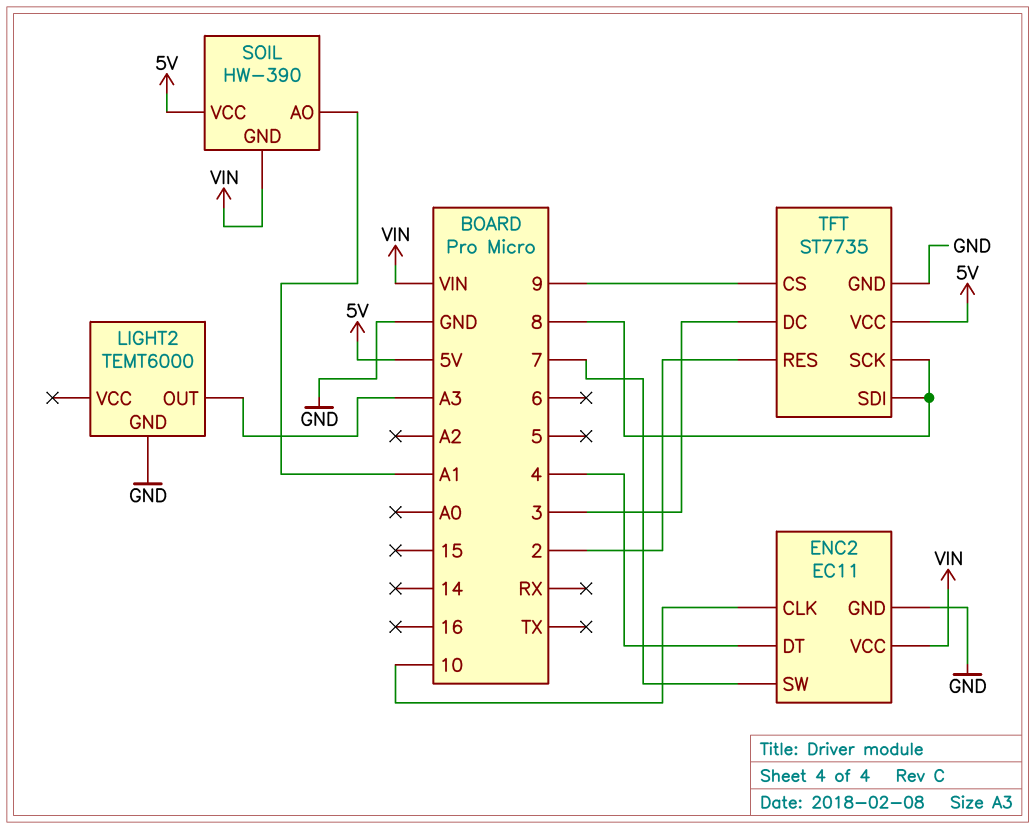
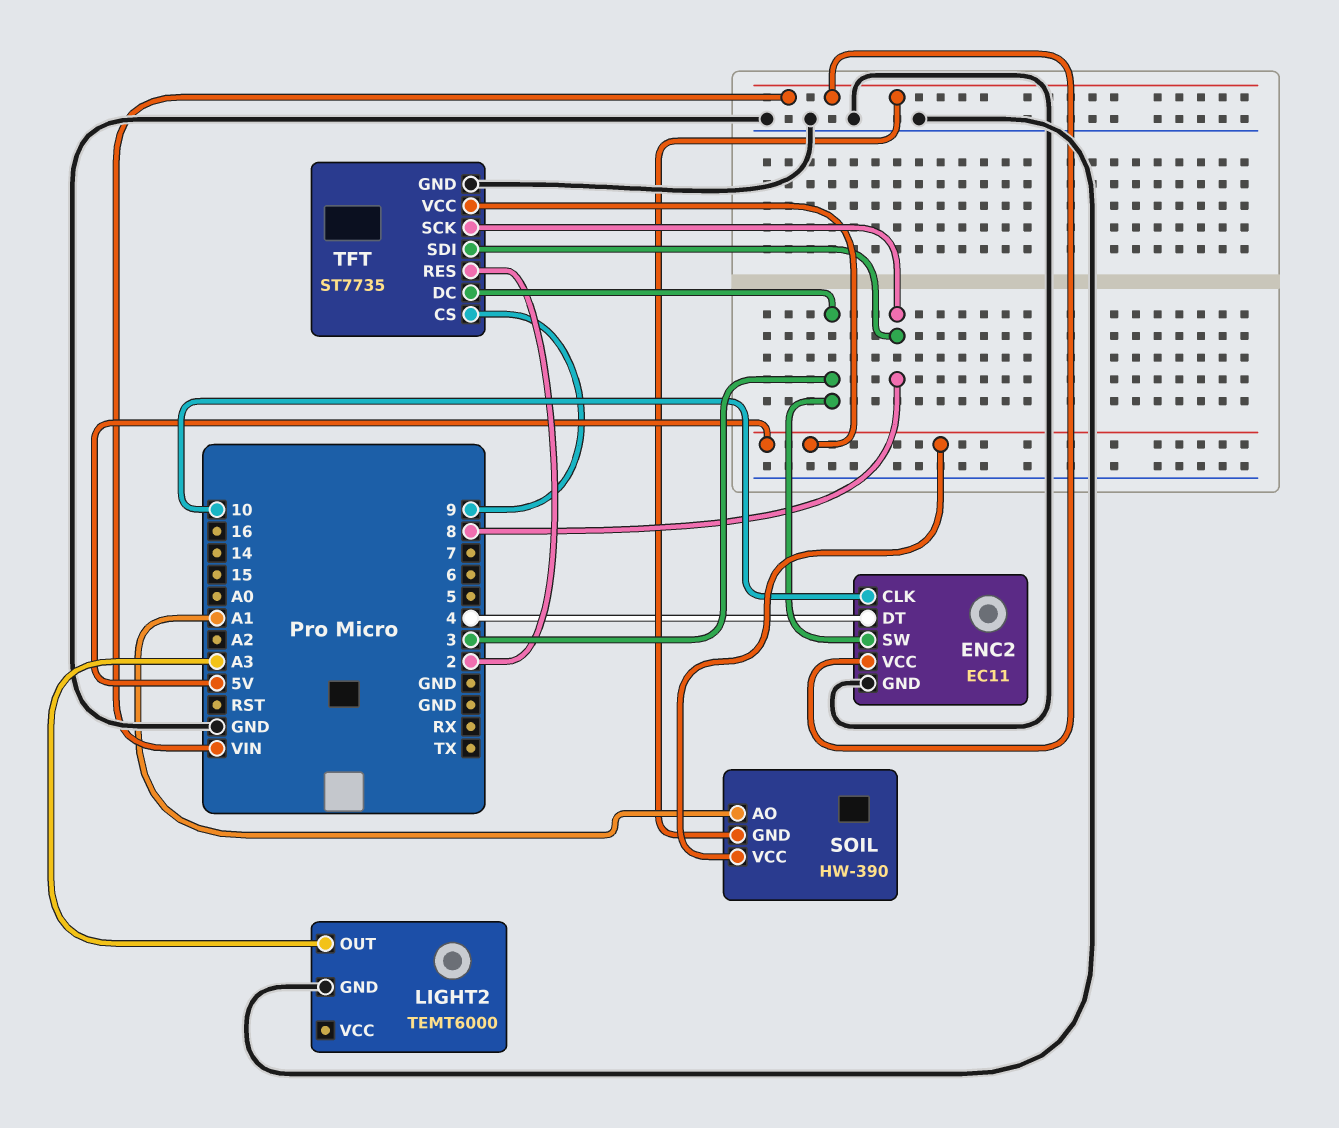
ENC2 pin SW: 7 -> 3

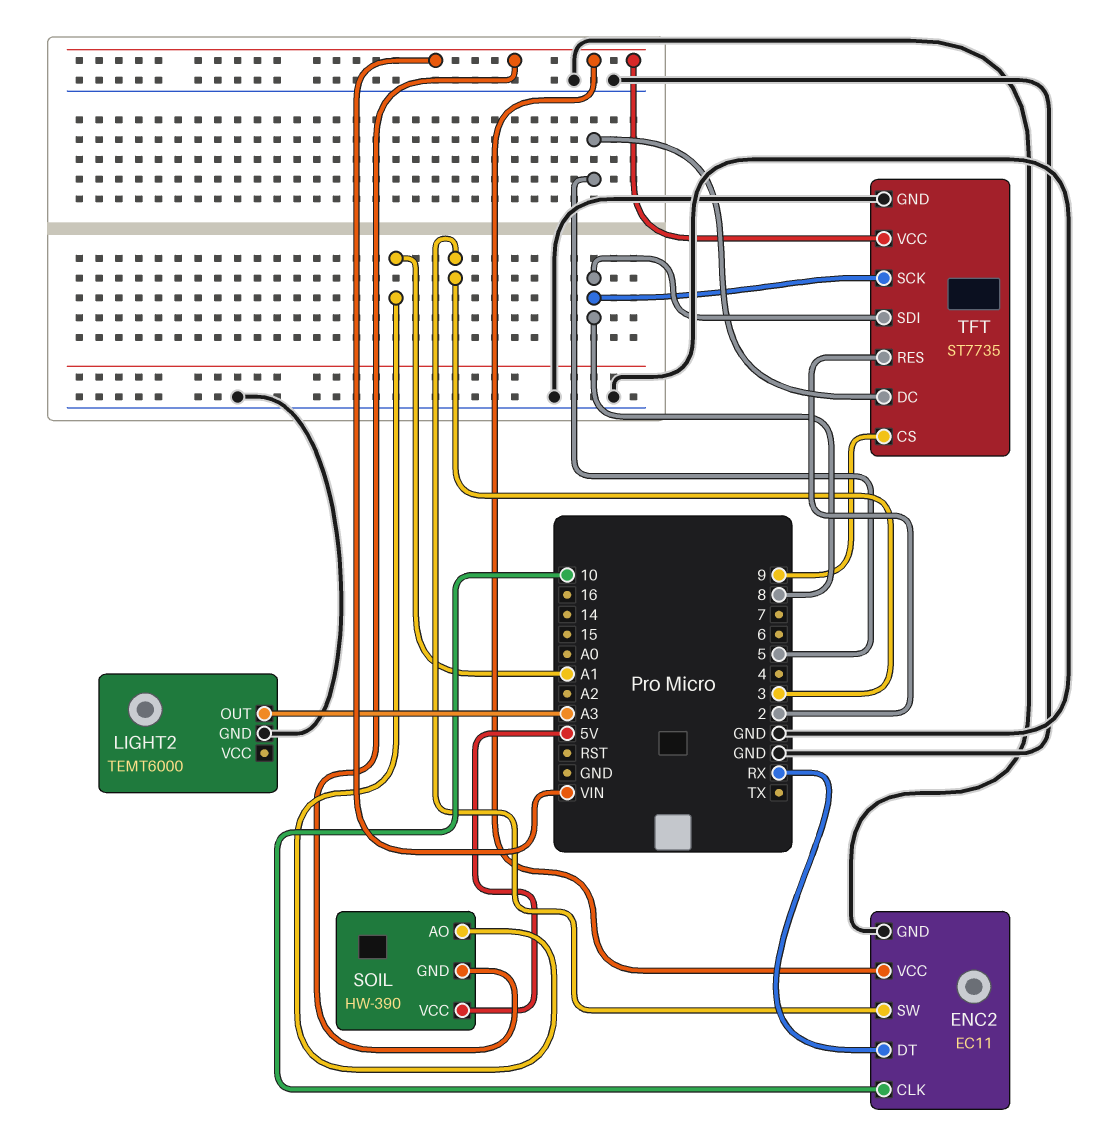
ENC2 pin DT: 4 -> RX
TFT pin DC: 3 -> 5
TFT pin VCC: 5V -> VIN

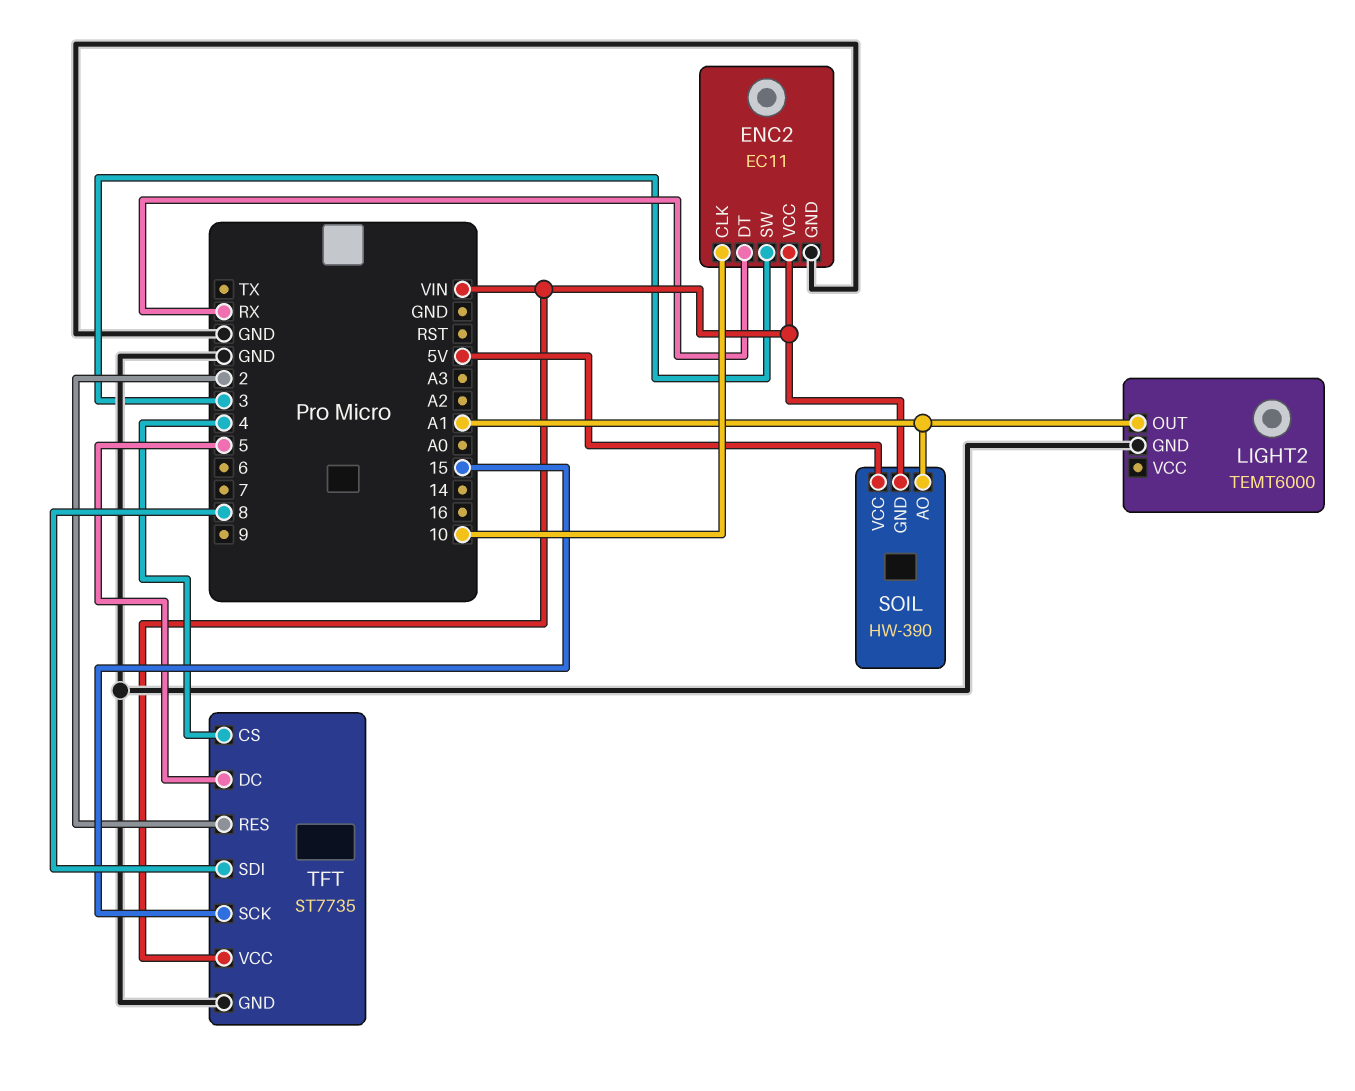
LIGHT2 pin OUT: A3 -> A1
TFT pin CS: 9 -> 4
TFT pin SCK: 8 -> 15

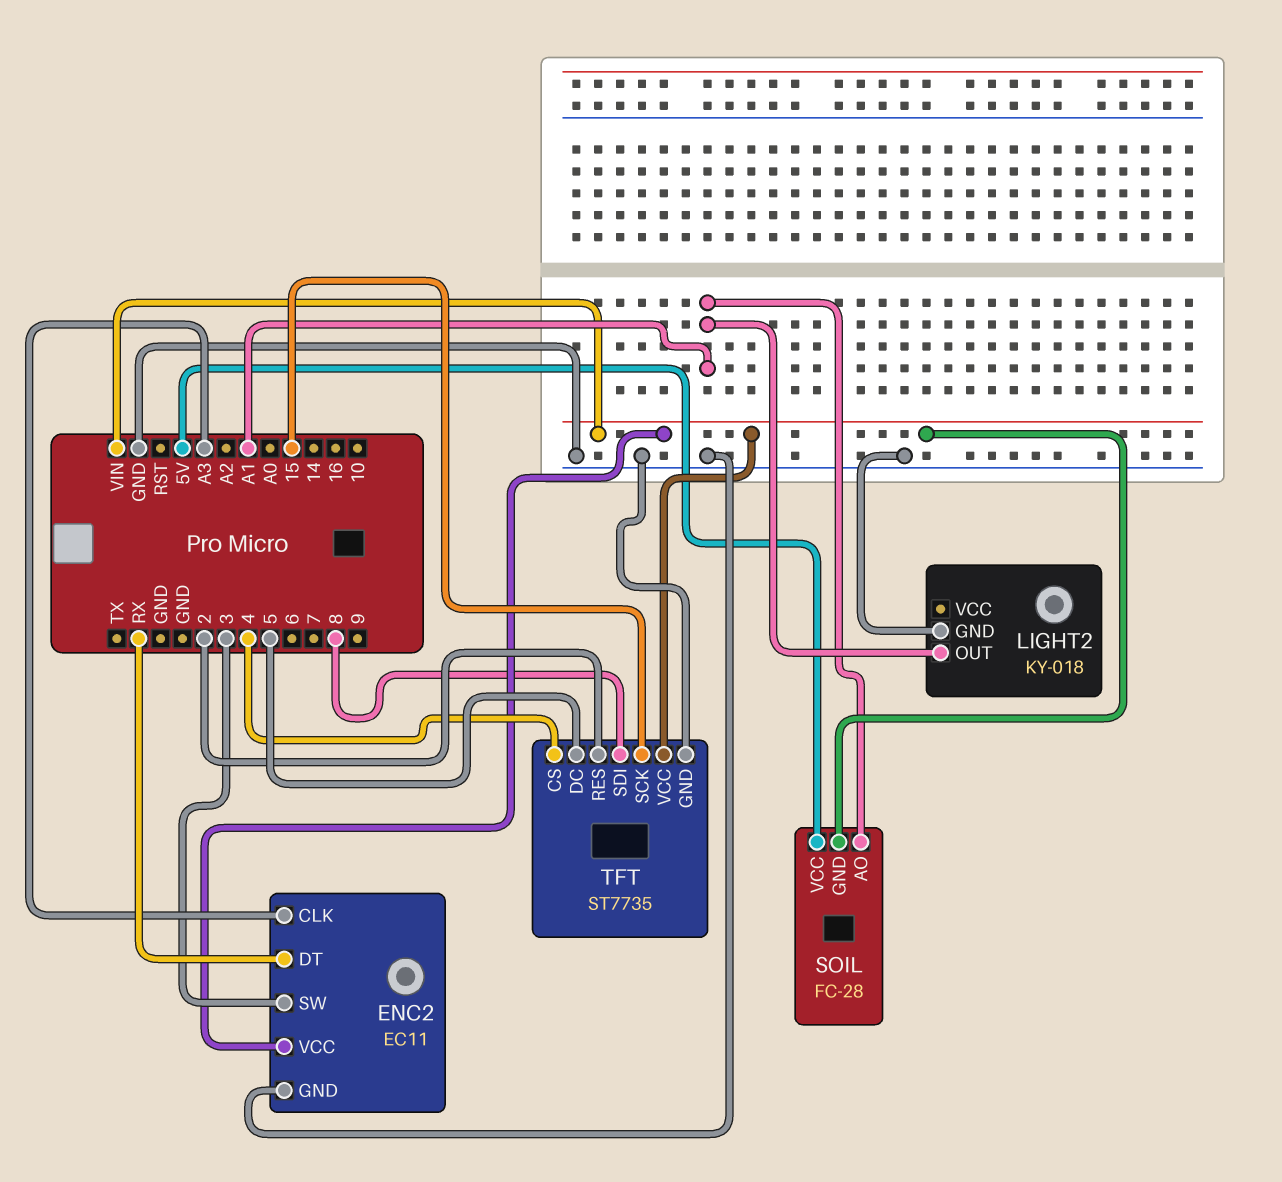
ENC2 pin CLK: 10 -> A3
LIGHT2: TEMT6000 -> KY-018
SOIL: HW-390 -> FC-28

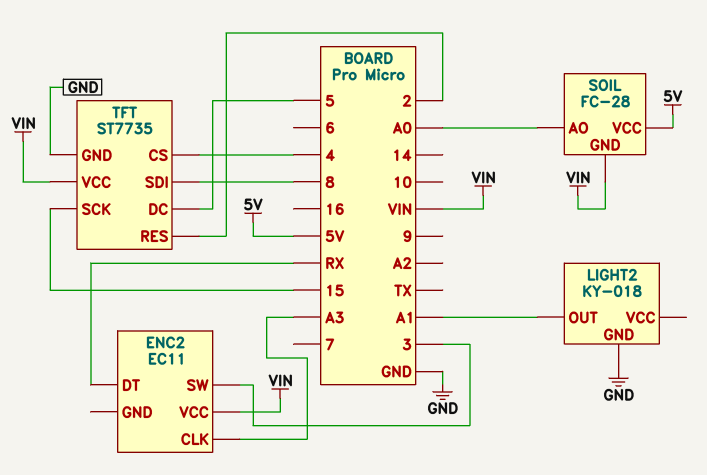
ENC2 pin GND: GND -> none
SOIL pin AO: A1 -> A0

